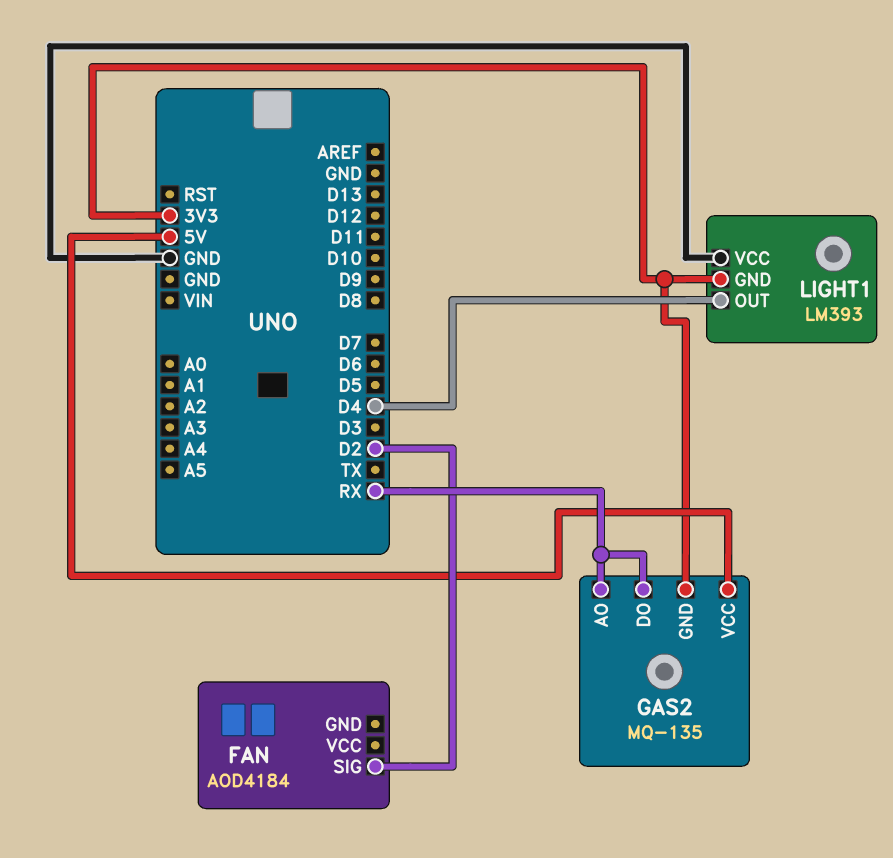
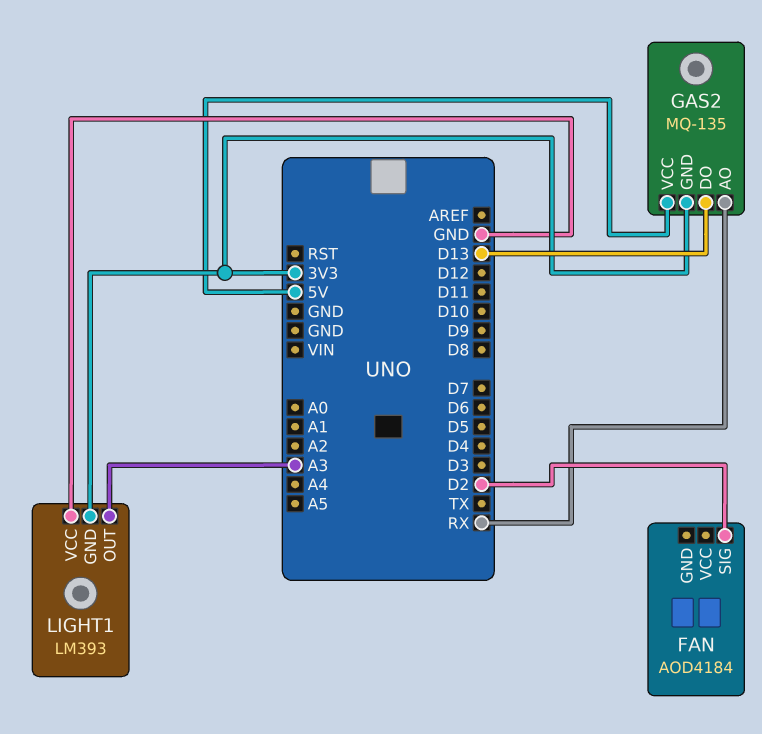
GAS2 pin DO: RX -> D13
LIGHT1 pin OUT: D4 -> A3

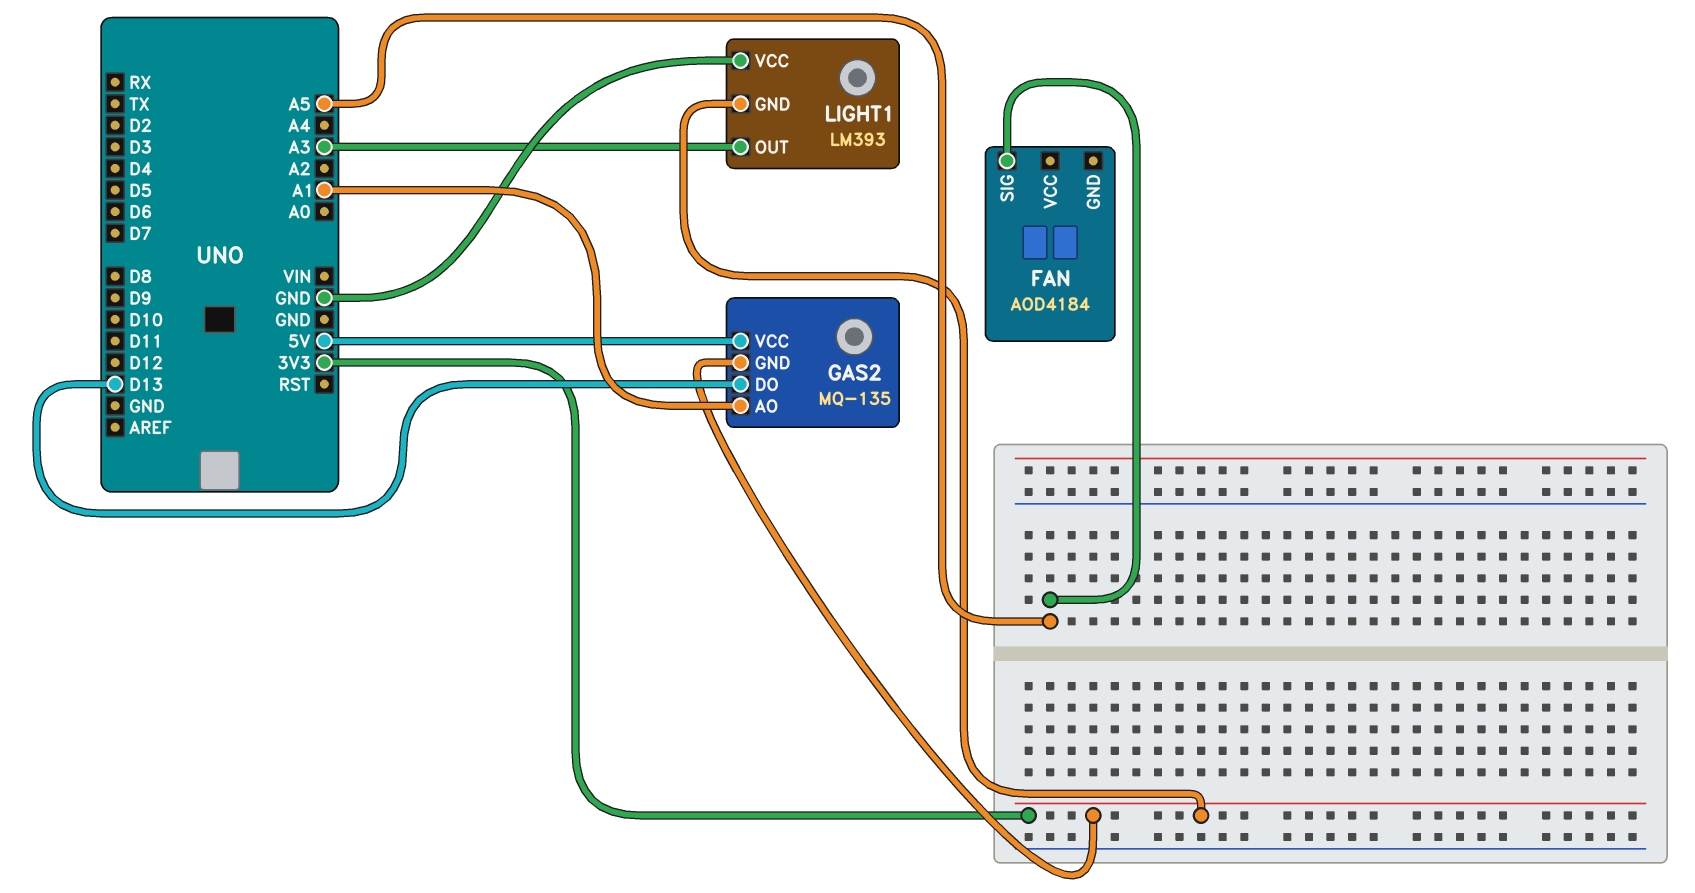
FAN pin SIG: D2 -> A5
GAS2 pin AO: RX -> A1

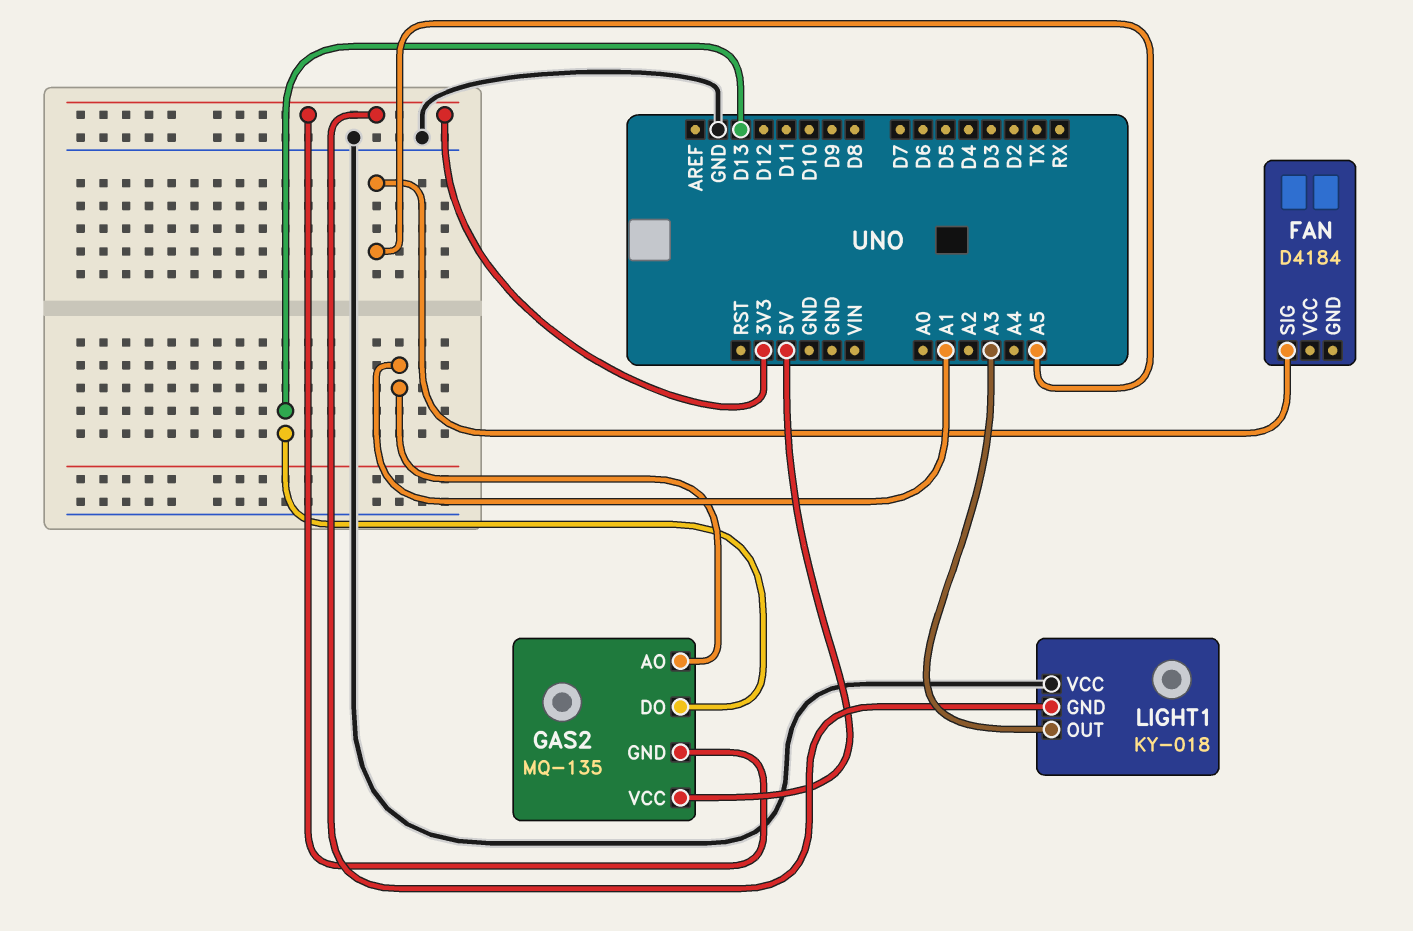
FAN: AOD4184 -> D4184
LIGHT1: LM393 -> KY-018

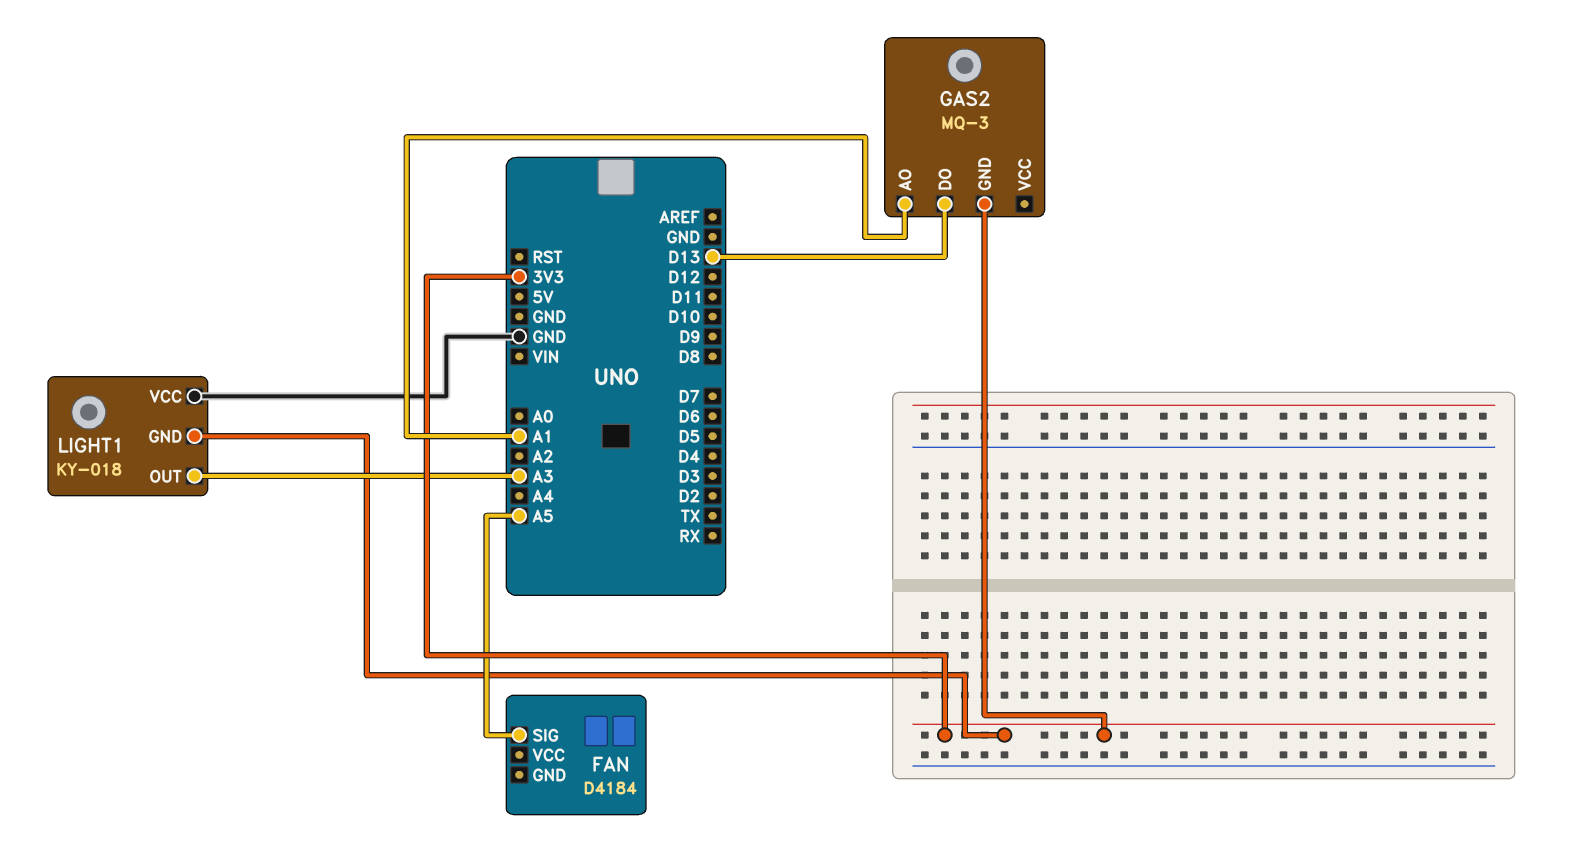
GAS2: MQ-135 -> MQ-3
GAS2 pin VCC: 5V -> none

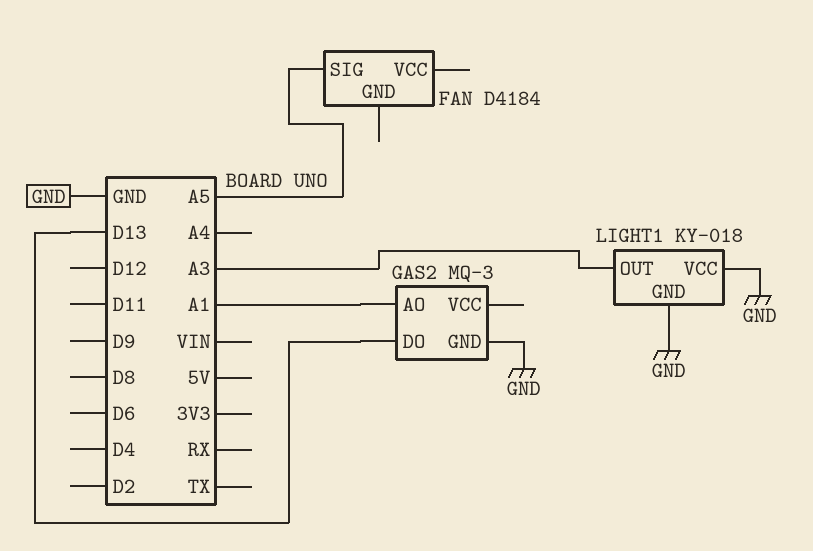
GAS2 pin GND: 3V3 -> GND
LIGHT1 pin GND: 3V3 -> GND

